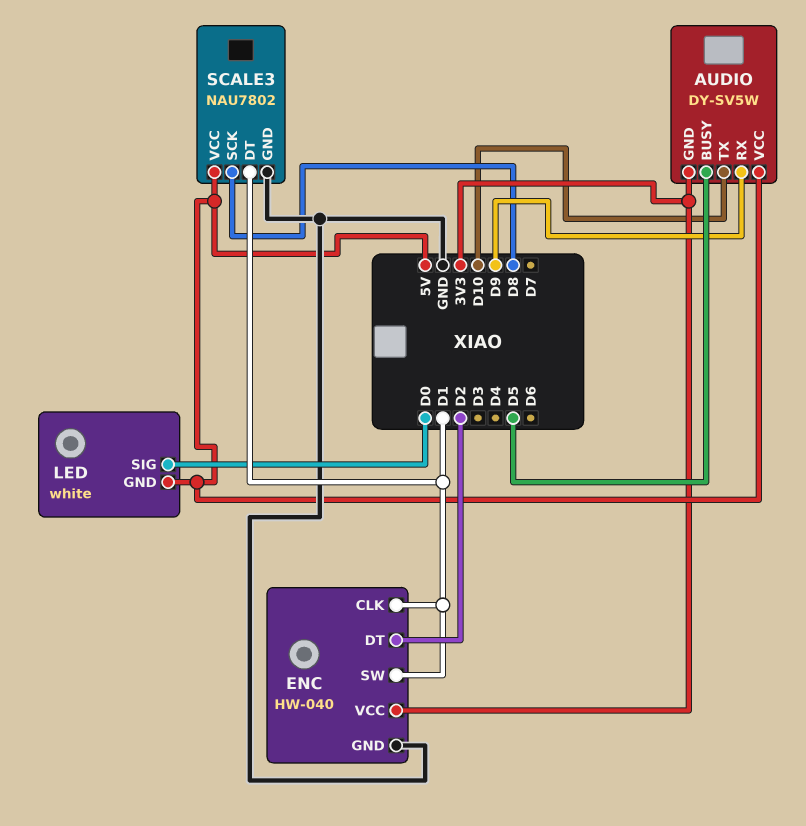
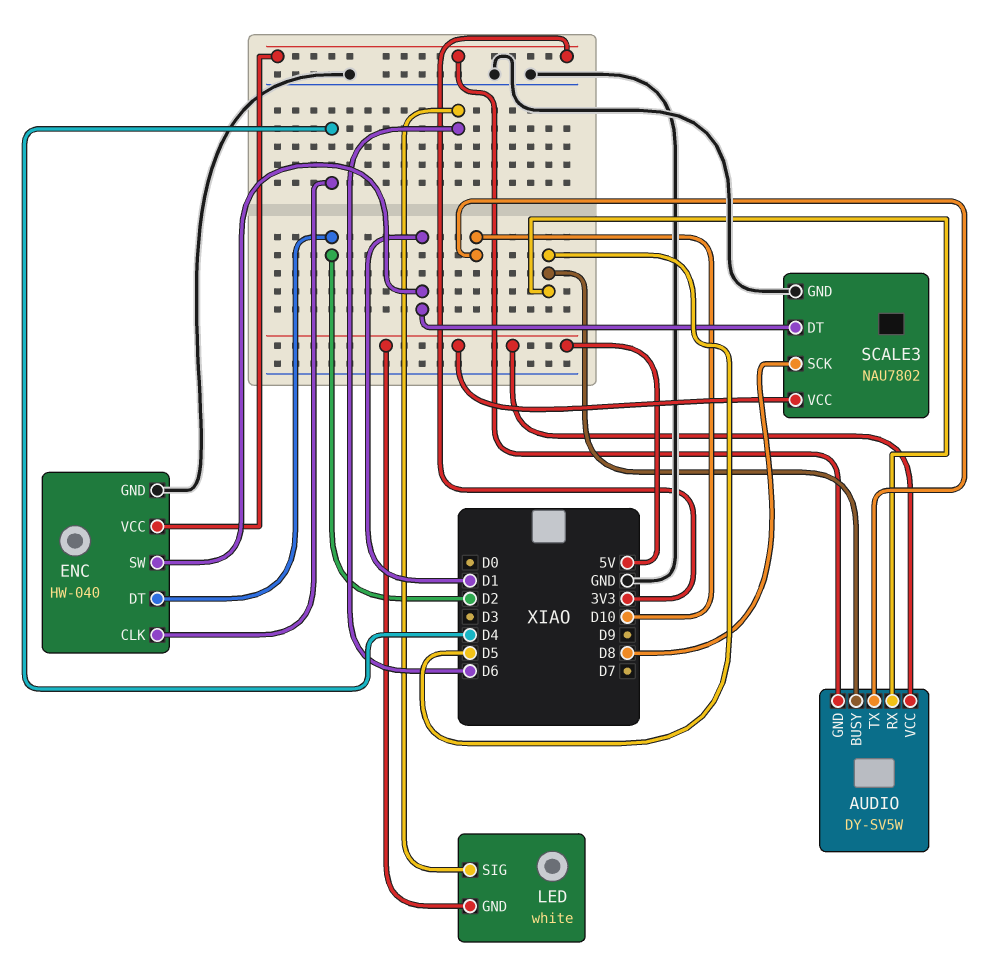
AUDIO pin RX: D9 -> D5
ENC pin CLK: D1 -> D4
LED pin SIG: D0 -> D6

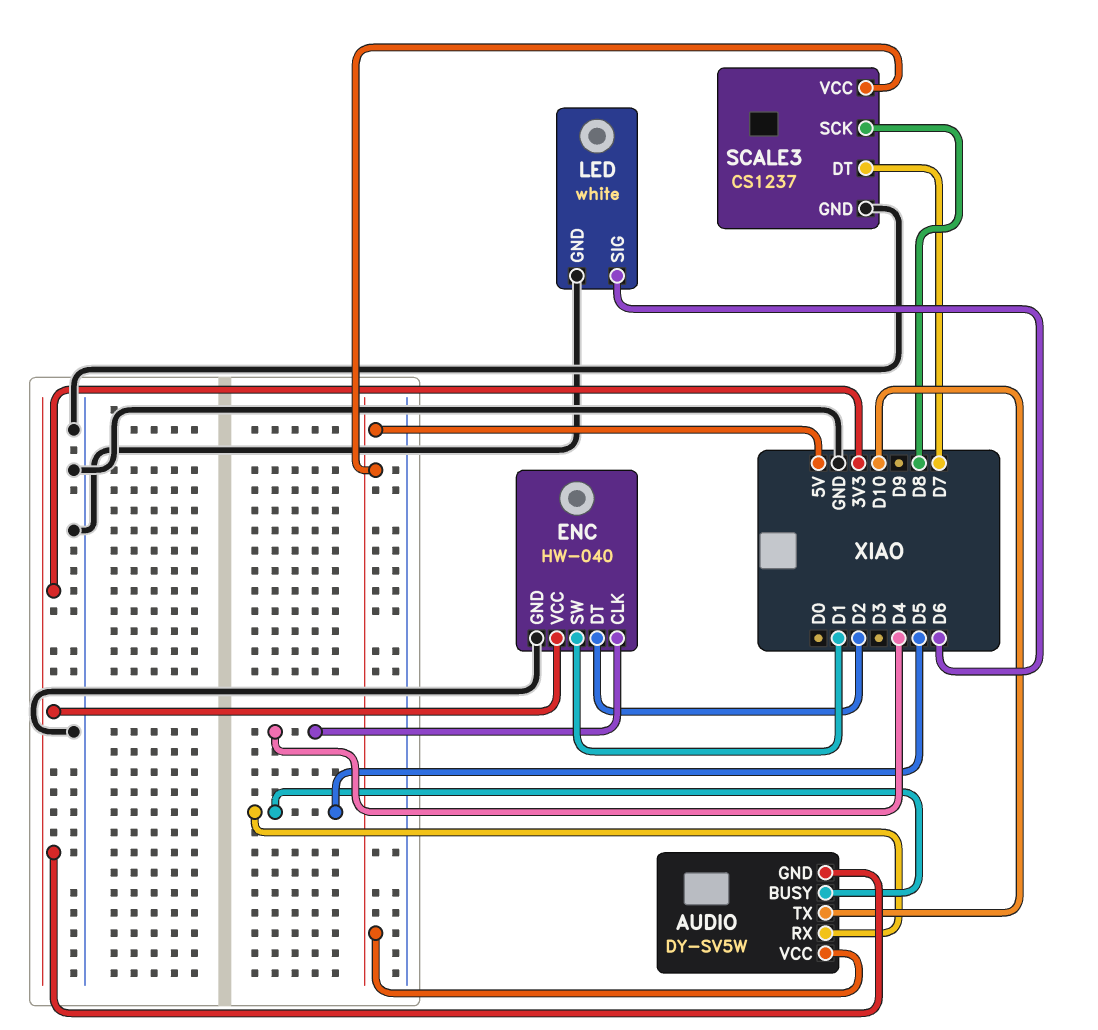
LED pin GND: 5V -> GND
SCALE3: NAU7802 -> CS1237
SCALE3 pin DT: D1 -> D7

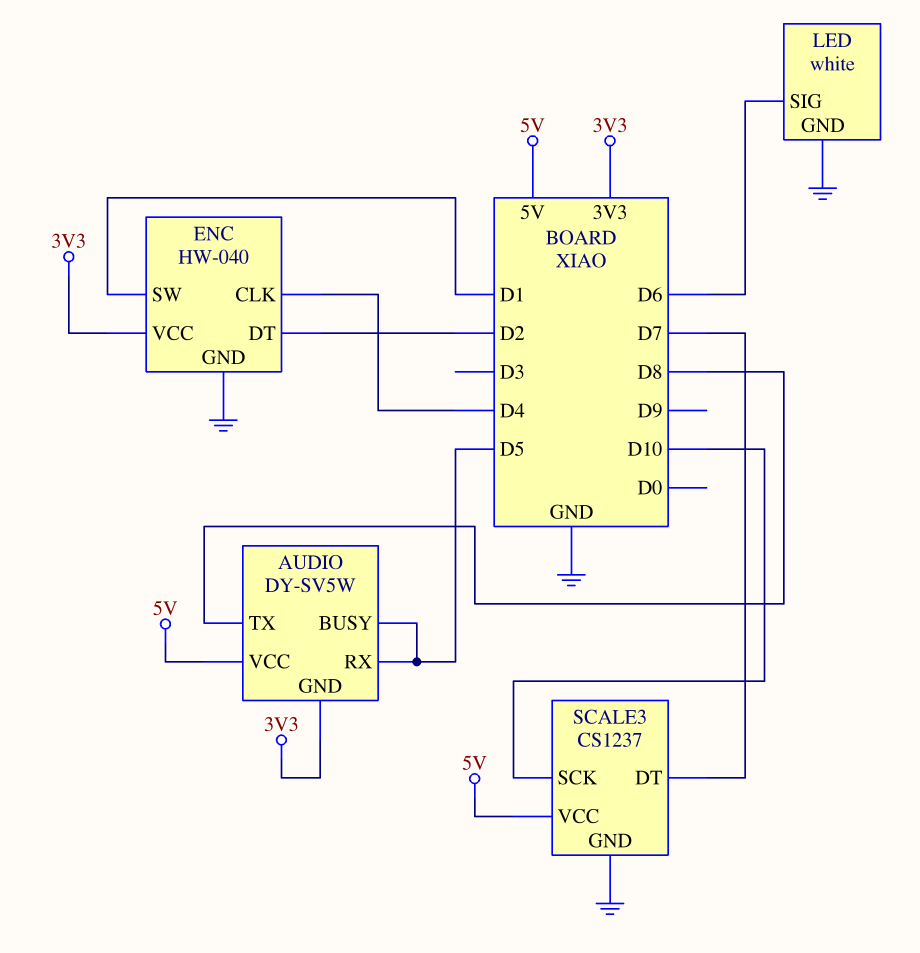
AUDIO pin TX: D10 -> D8
SCALE3 pin SCK: D8 -> D10

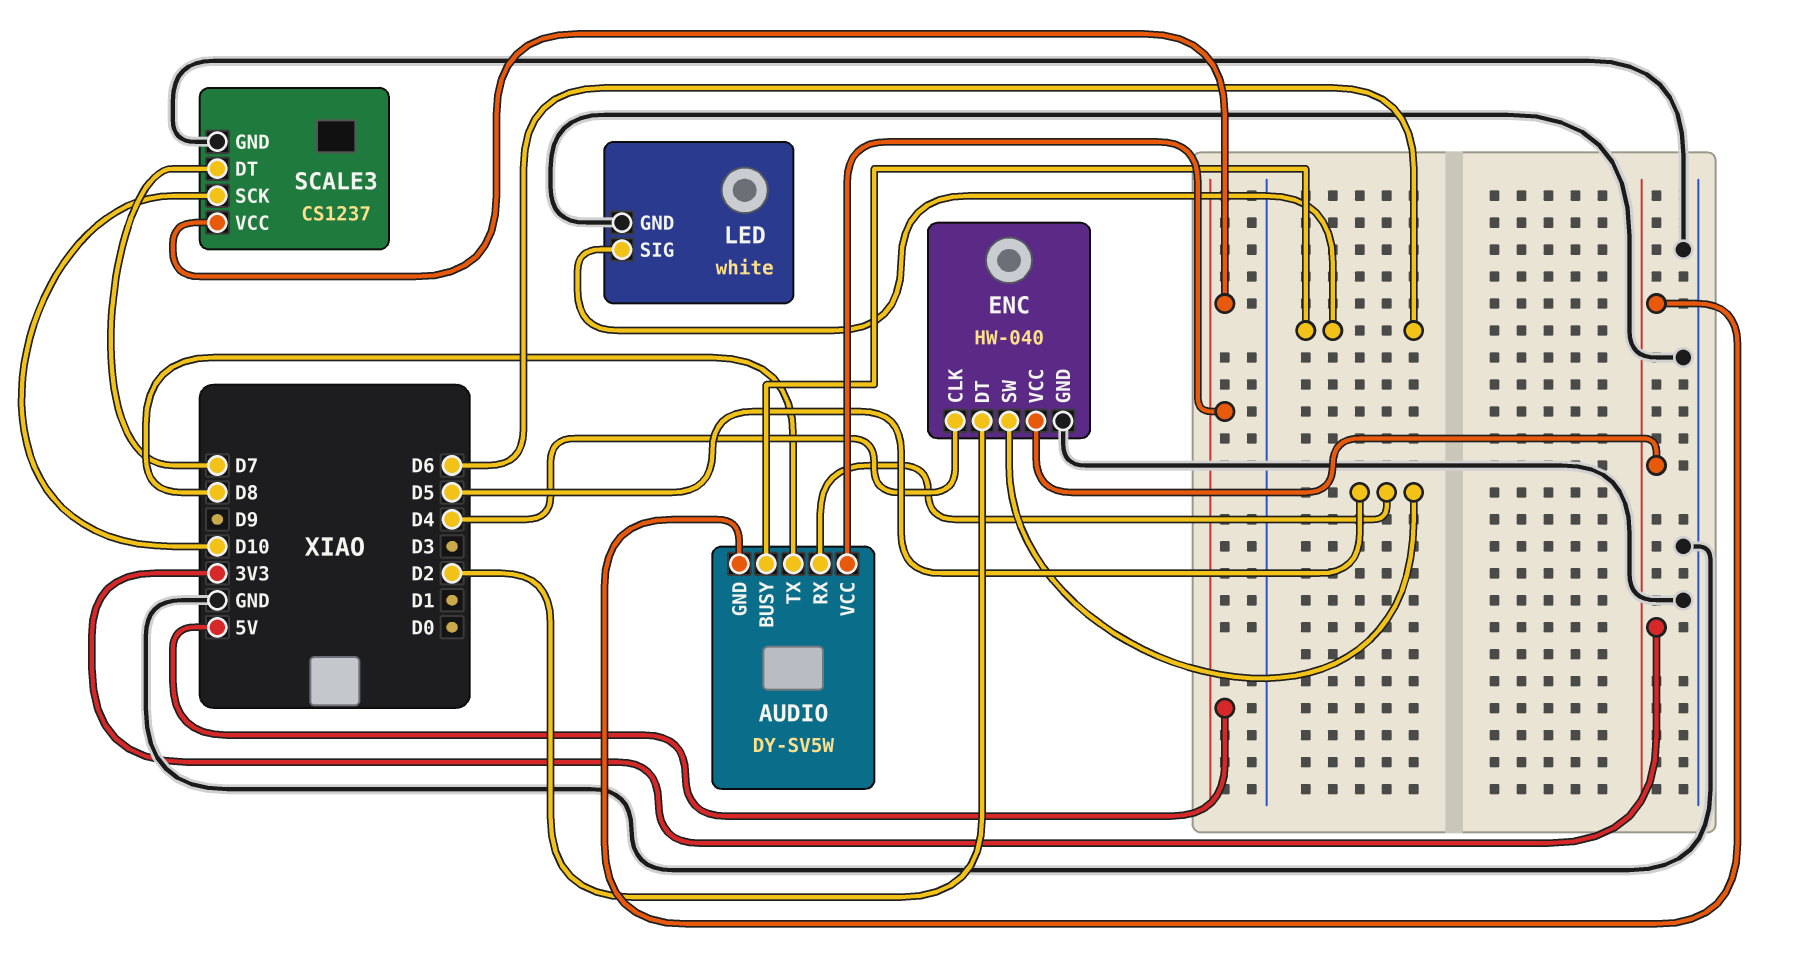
AUDIO pin BUSY: D5 -> D6
ENC pin SW: D1 -> D5

